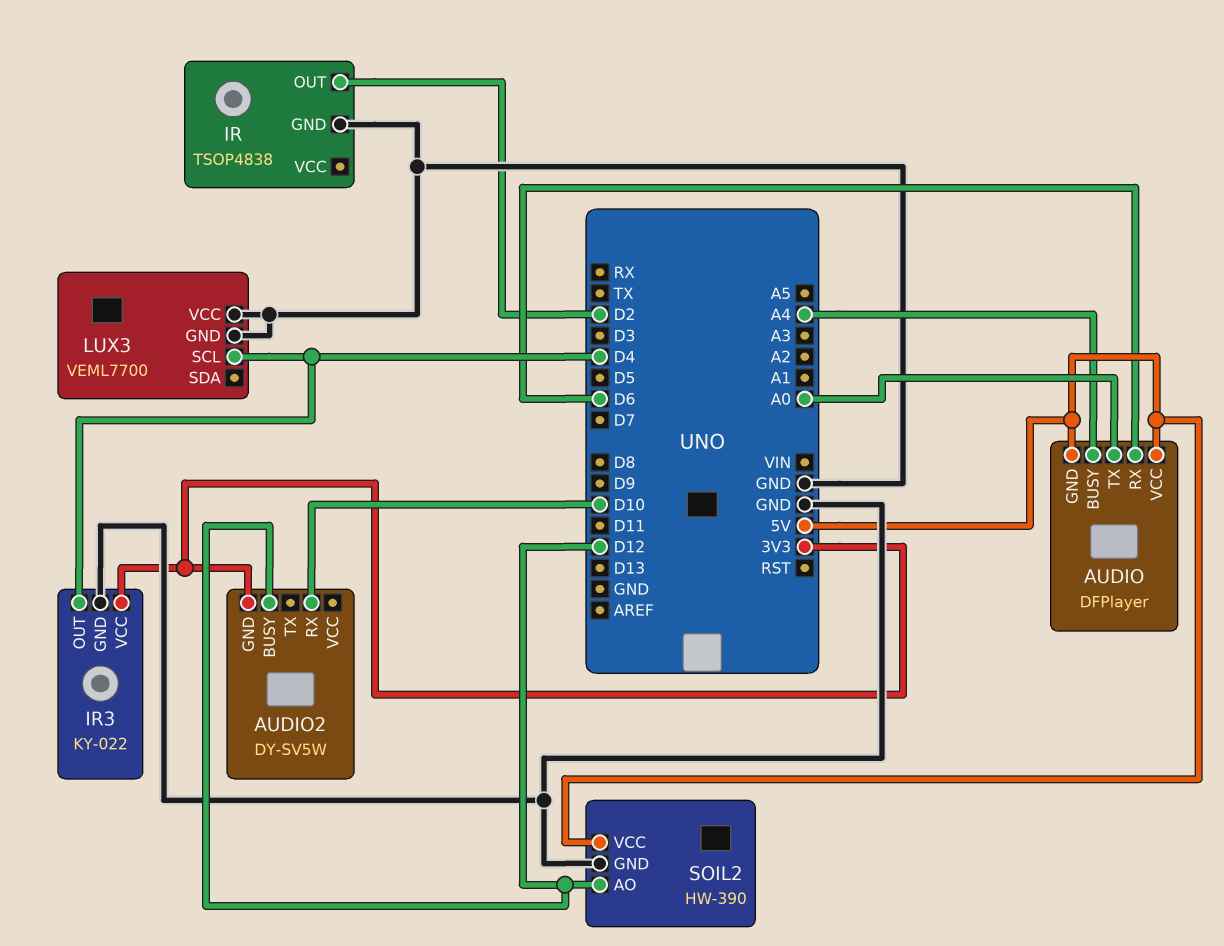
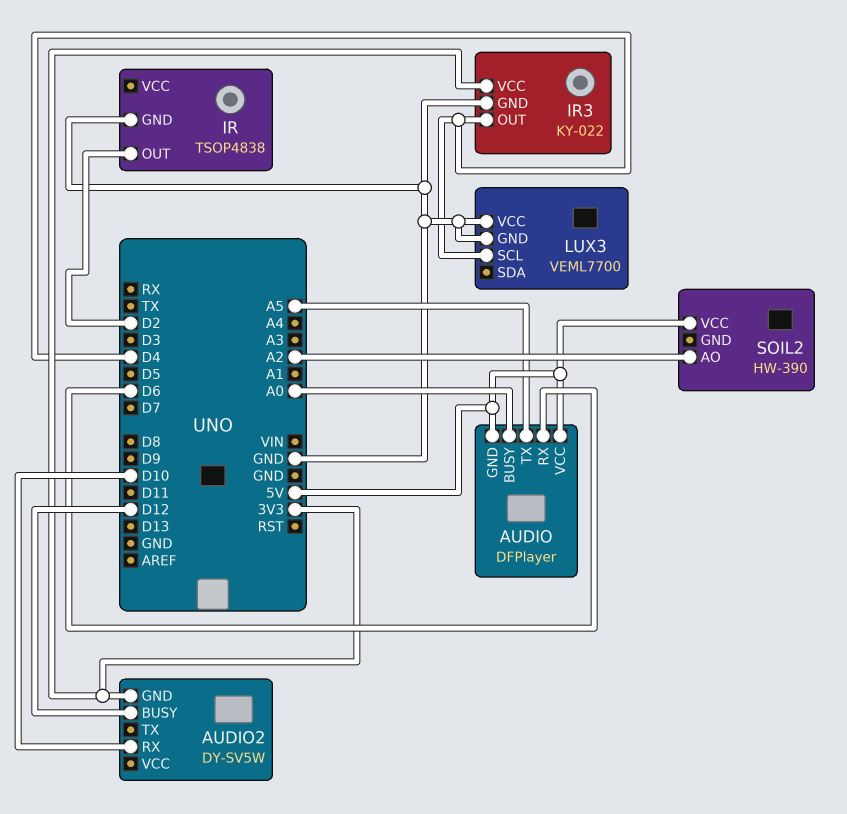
AUDIO pin BUSY: A4 -> A0
AUDIO pin TX: A0 -> A5
SOIL2 pin AO: D12 -> A2
SOIL2 pin GND: GND -> none

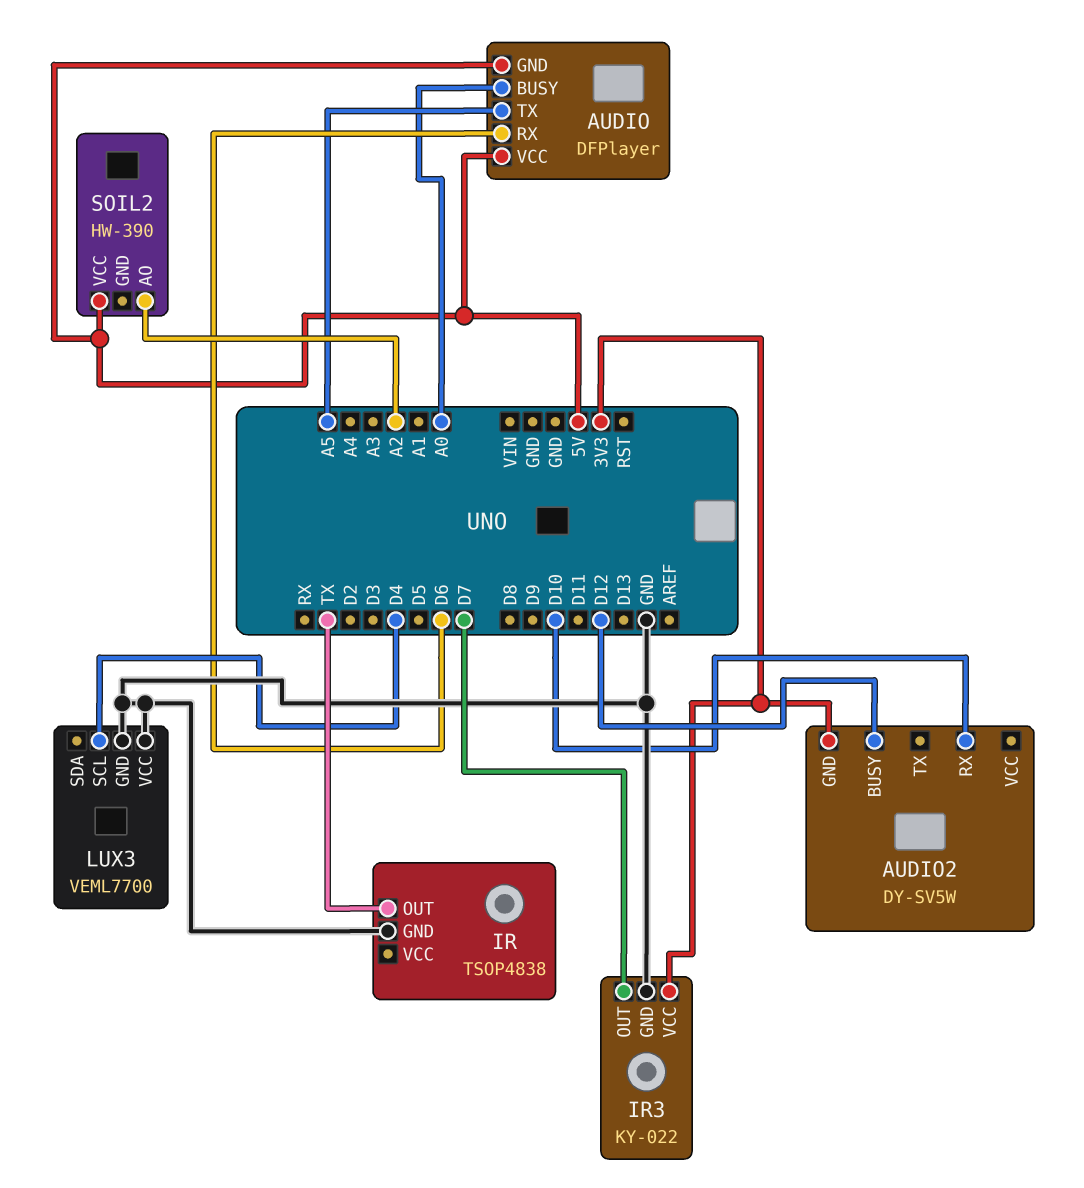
IR pin OUT: D2 -> TX
IR3 pin OUT: D4 -> D7

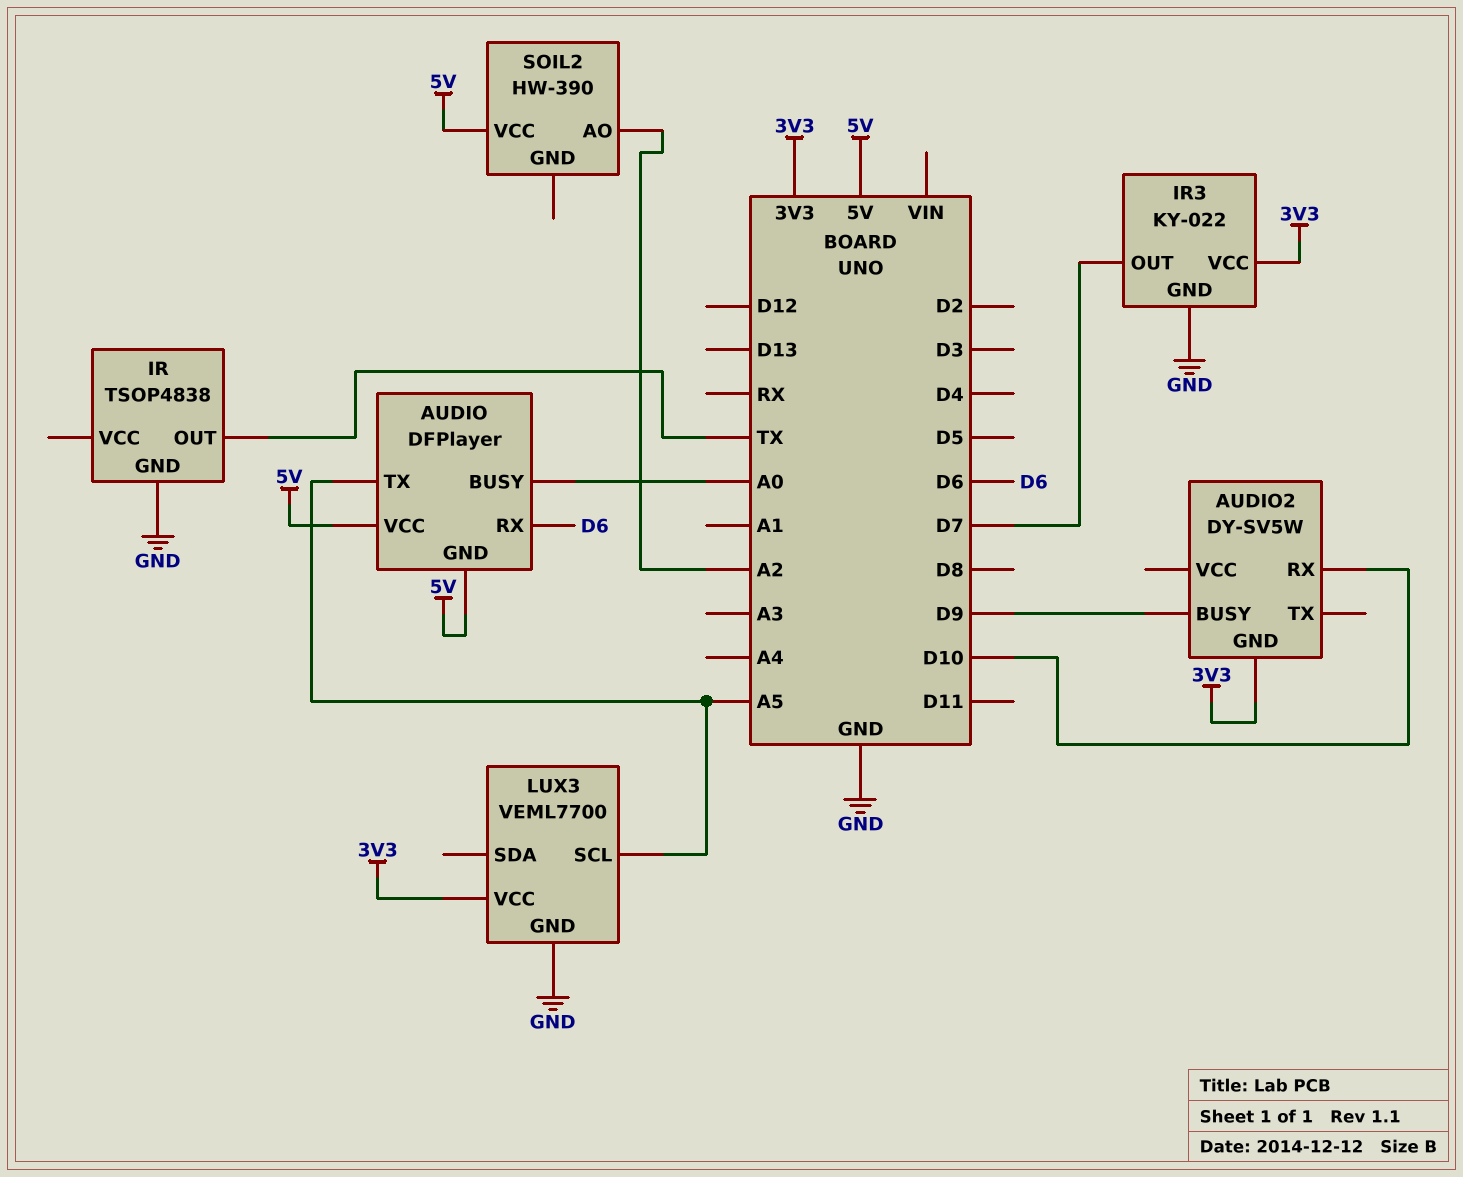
AUDIO2 pin BUSY: D12 -> D9
LUX3 pin SCL: D4 -> A5
LUX3 pin VCC: GND -> 3V3

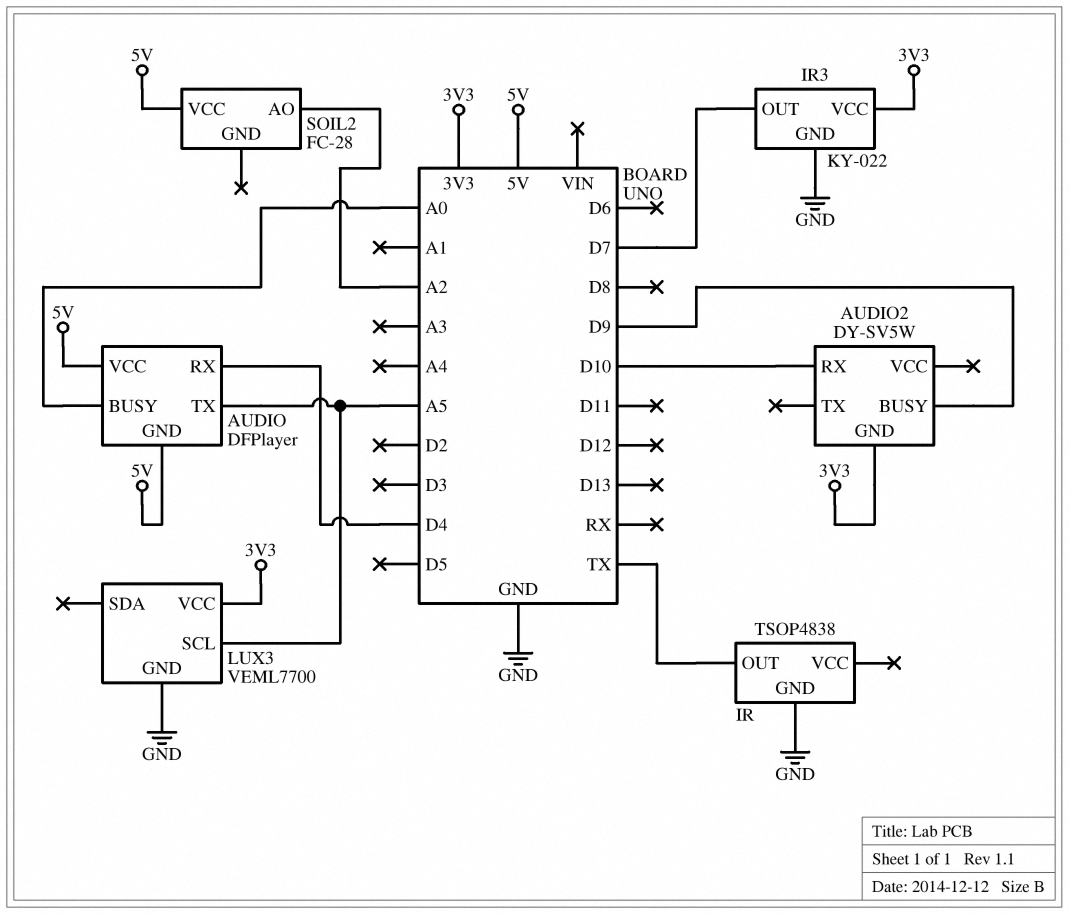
AUDIO pin RX: D6 -> D4
SOIL2: HW-390 -> FC-28

